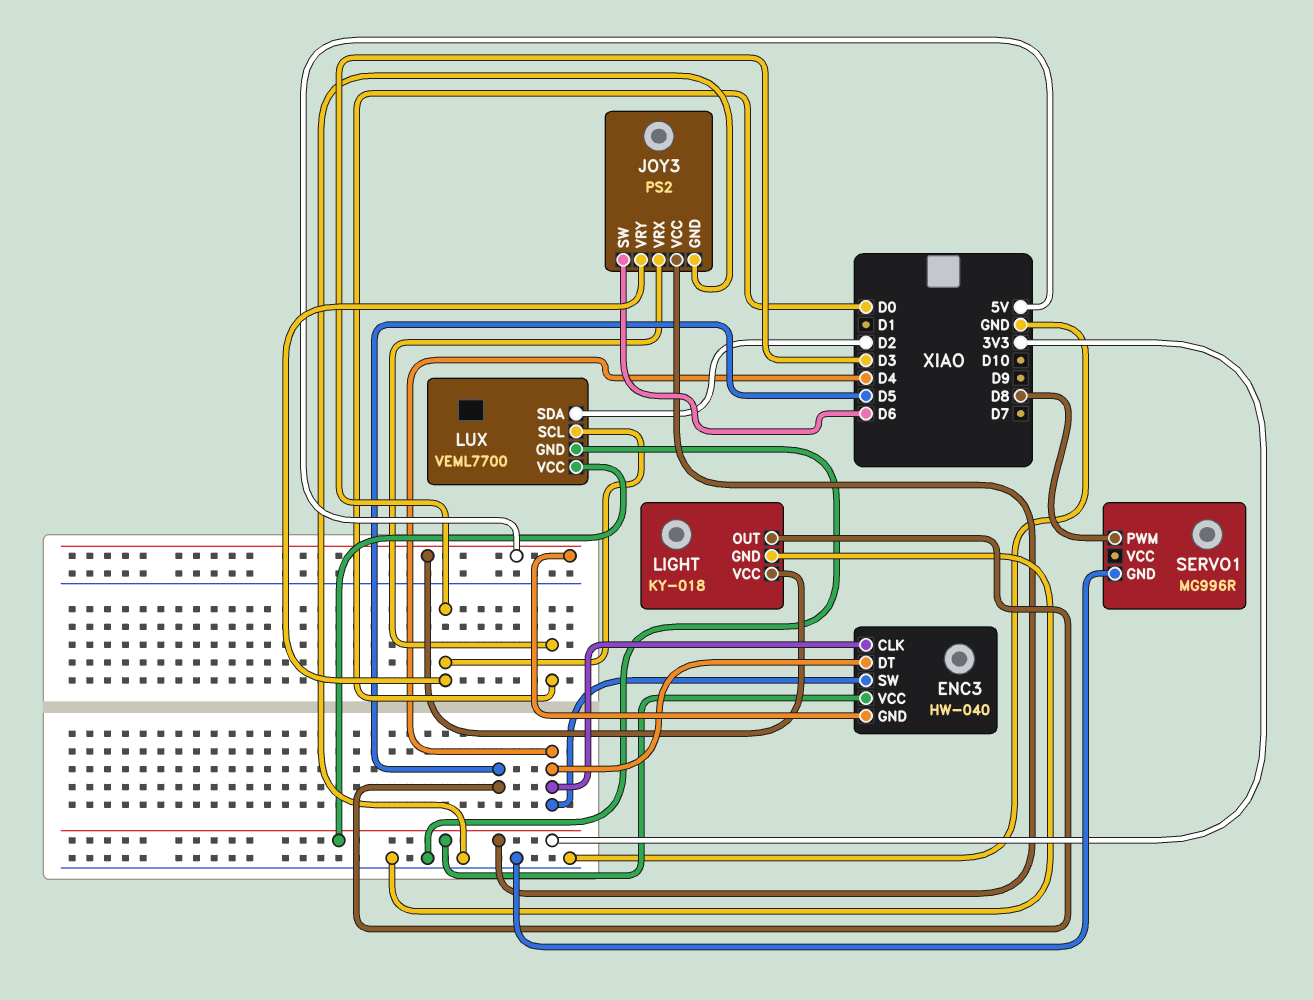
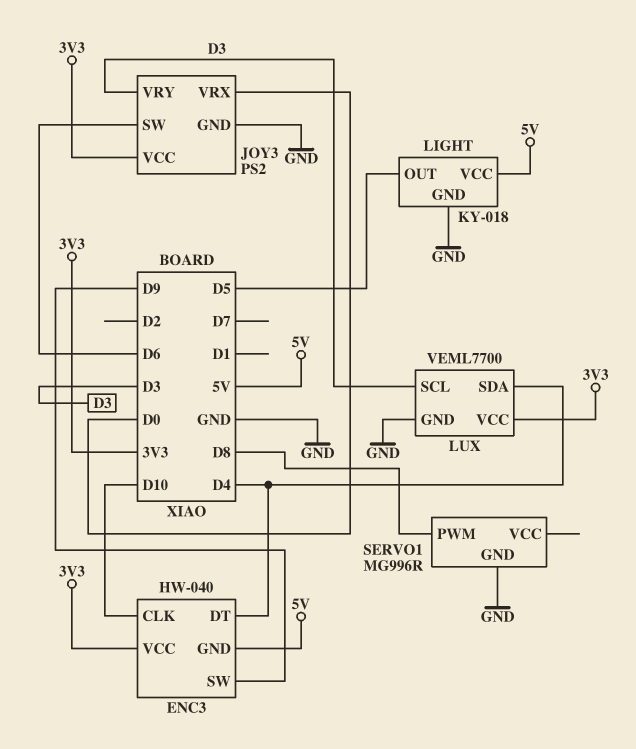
ENC3 pin CLK: D4 -> D10
ENC3 pin SW: D4 -> D9
LUX pin SDA: D2 -> D4

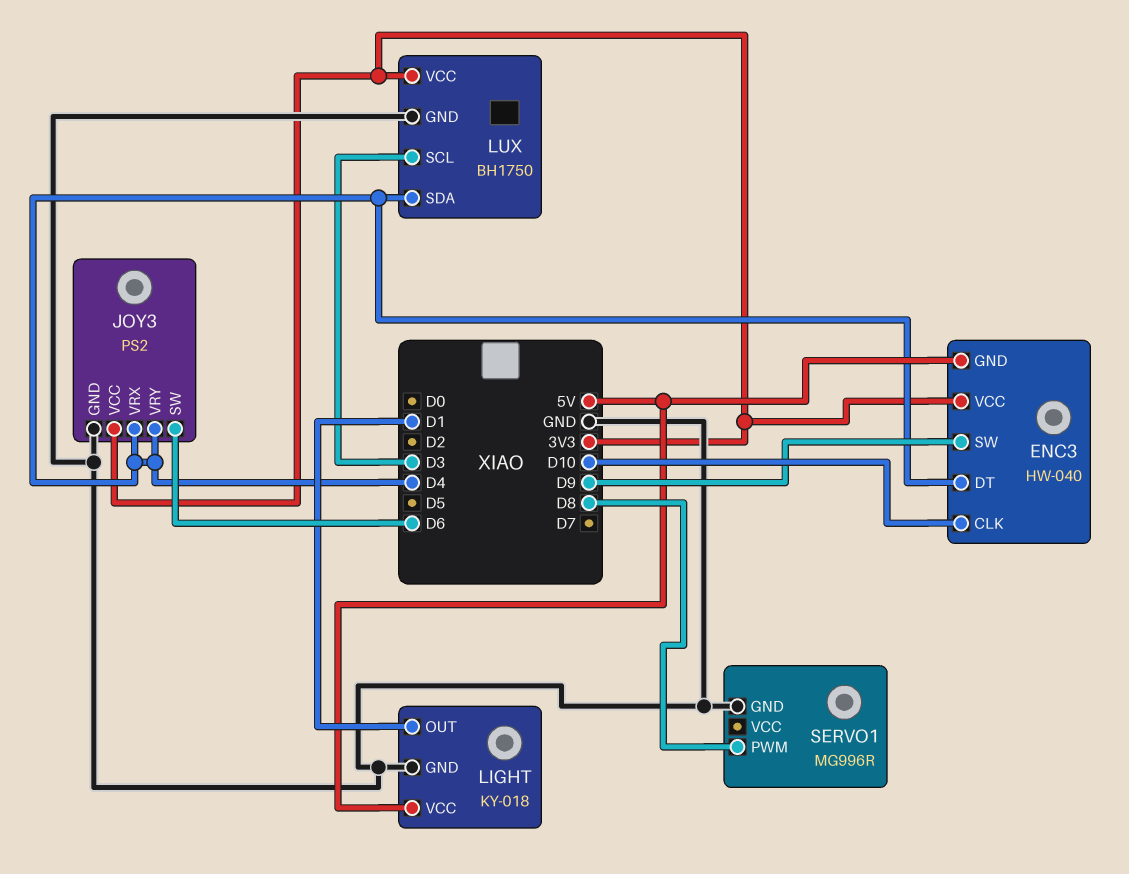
JOY3 pin VRX: D0 -> D4
JOY3 pin VRY: D3 -> D4
LIGHT pin OUT: D5 -> D1
LUX: VEML7700 -> BH1750

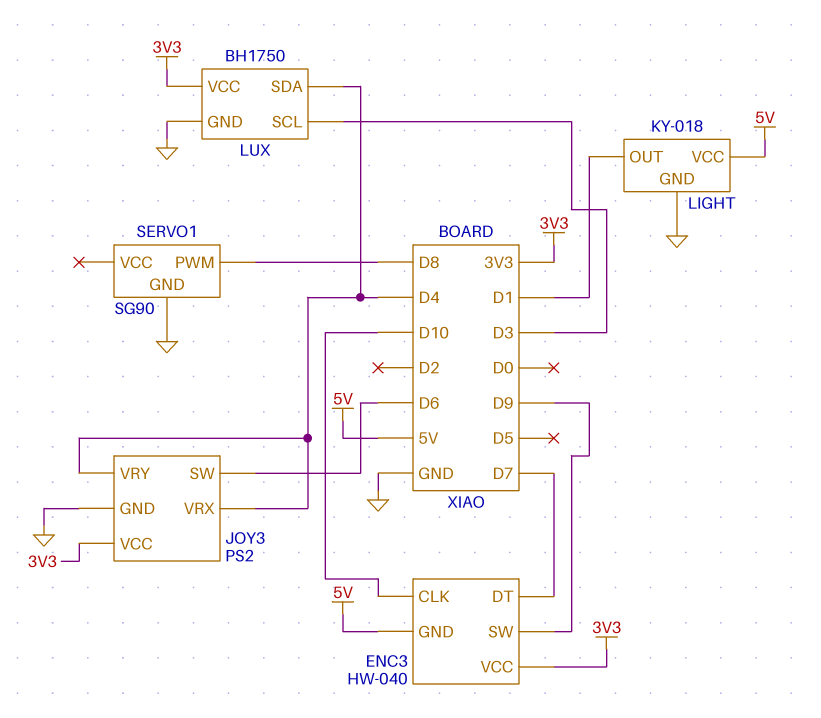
ENC3 pin DT: D4 -> D7
SERVO1: MG996R -> SG90

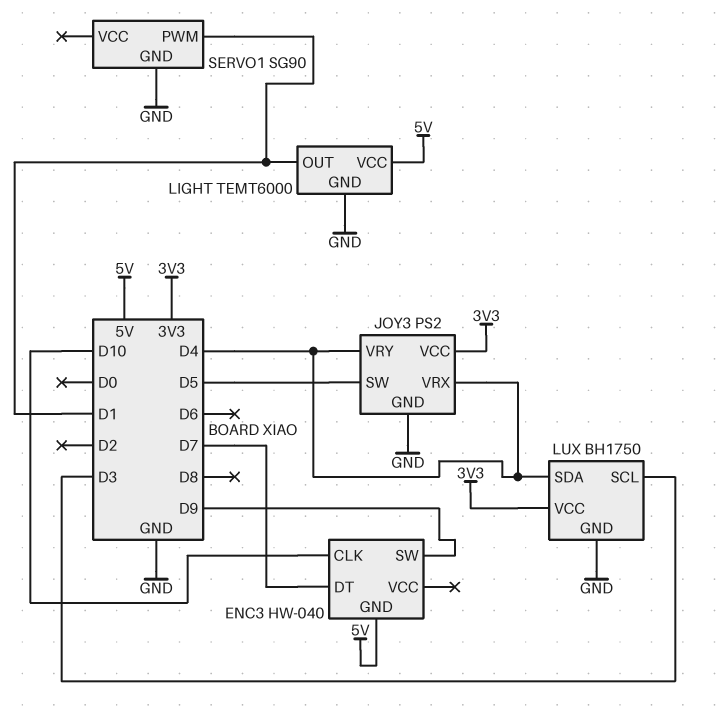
ENC3 pin VCC: 3V3 -> none
JOY3 pin SW: D6 -> D5
LIGHT: KY-018 -> TEMT6000
SERVO1 pin PWM: D8 -> D1

